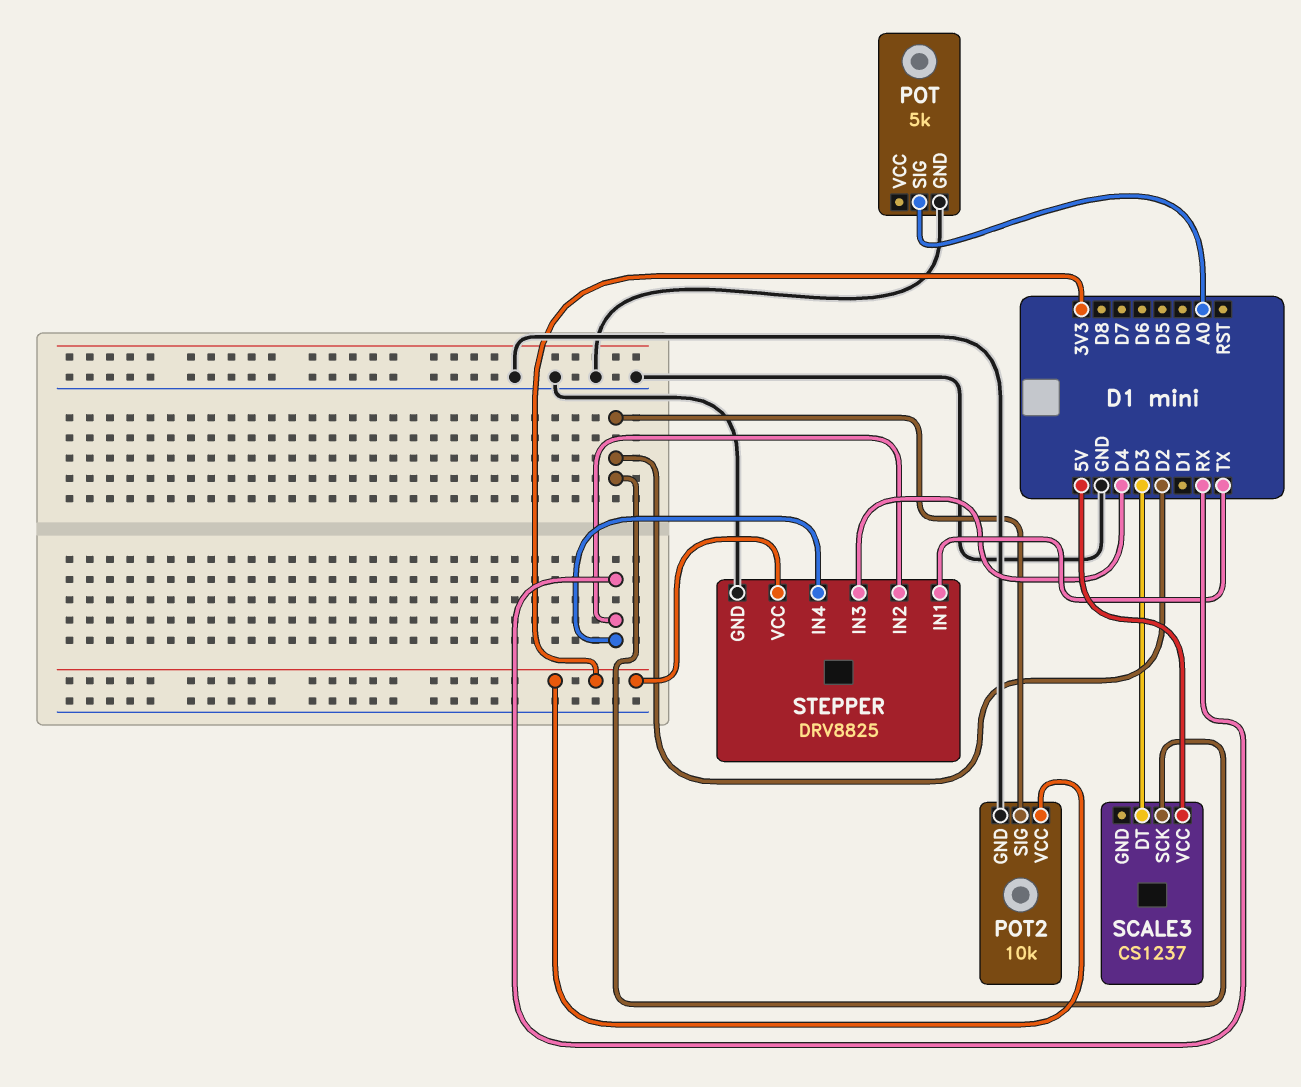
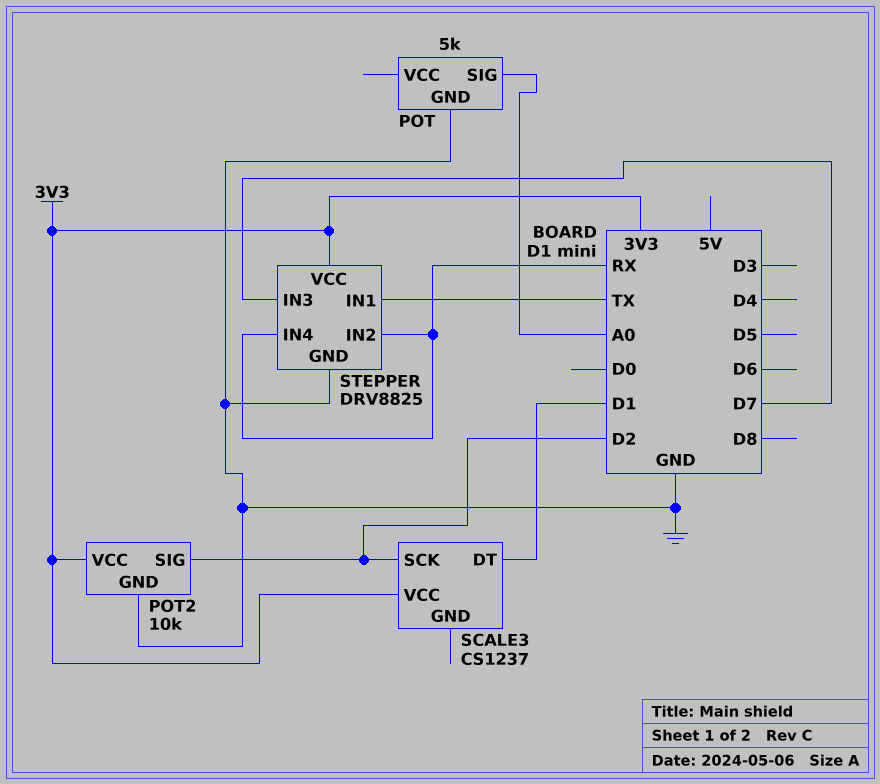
SCALE3 pin DT: D3 -> D1
SCALE3 pin VCC: 5V -> 3V3
STEPPER pin IN3: D4 -> D7

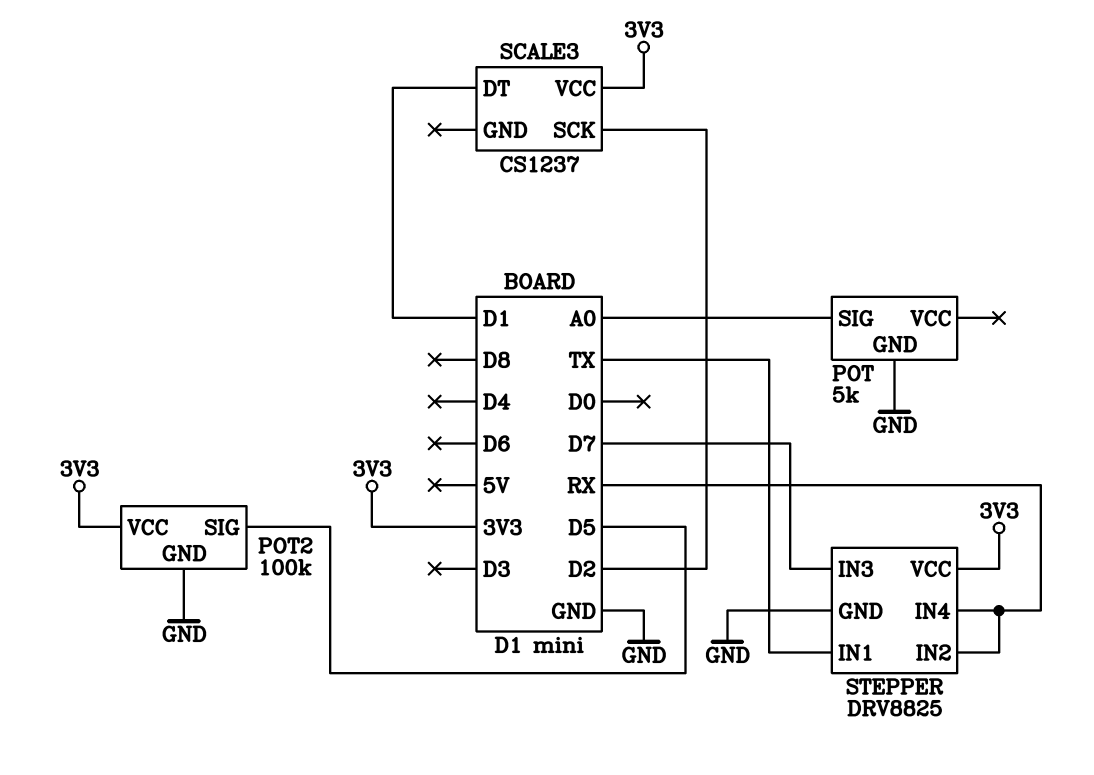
POT2: 10k -> 100k
POT2 pin SIG: D2 -> D5

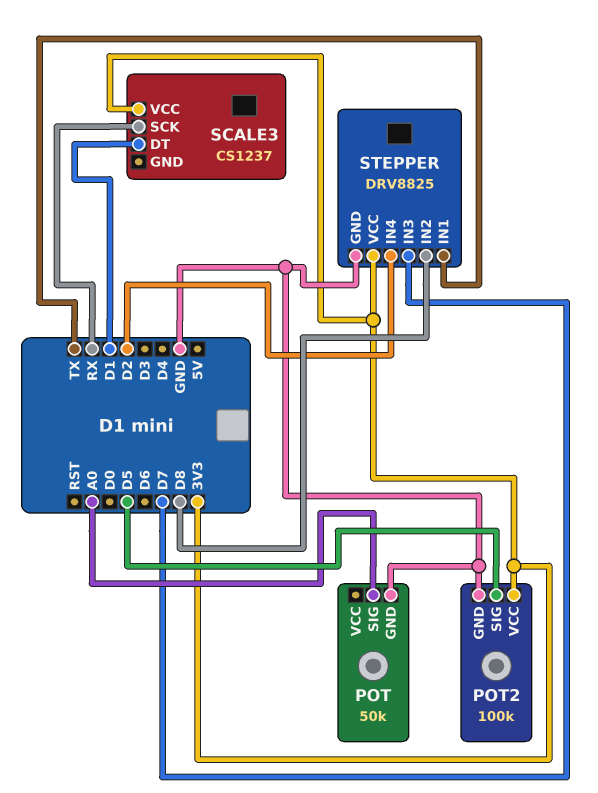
POT: 5k -> 50k
SCALE3 pin SCK: D2 -> RX
STEPPER pin IN2: RX -> D8
STEPPER pin IN4: RX -> D2

